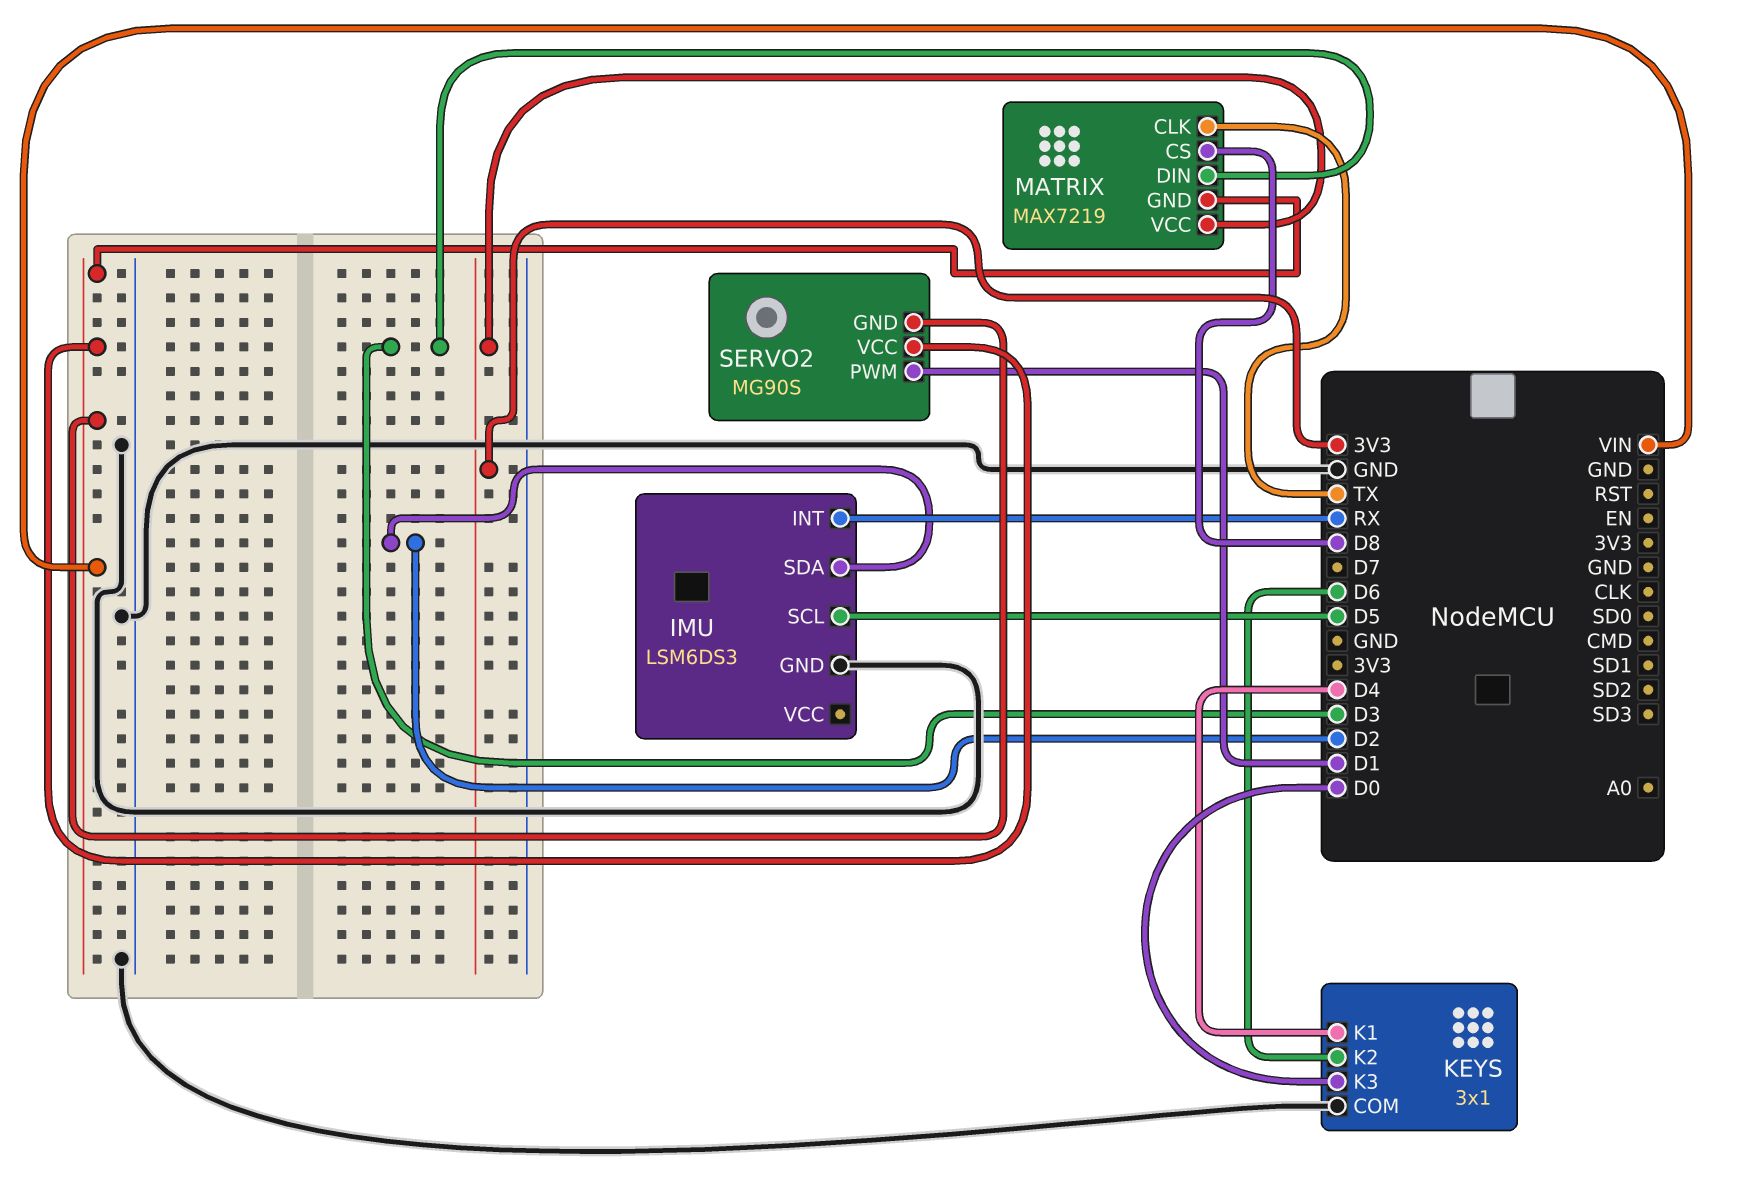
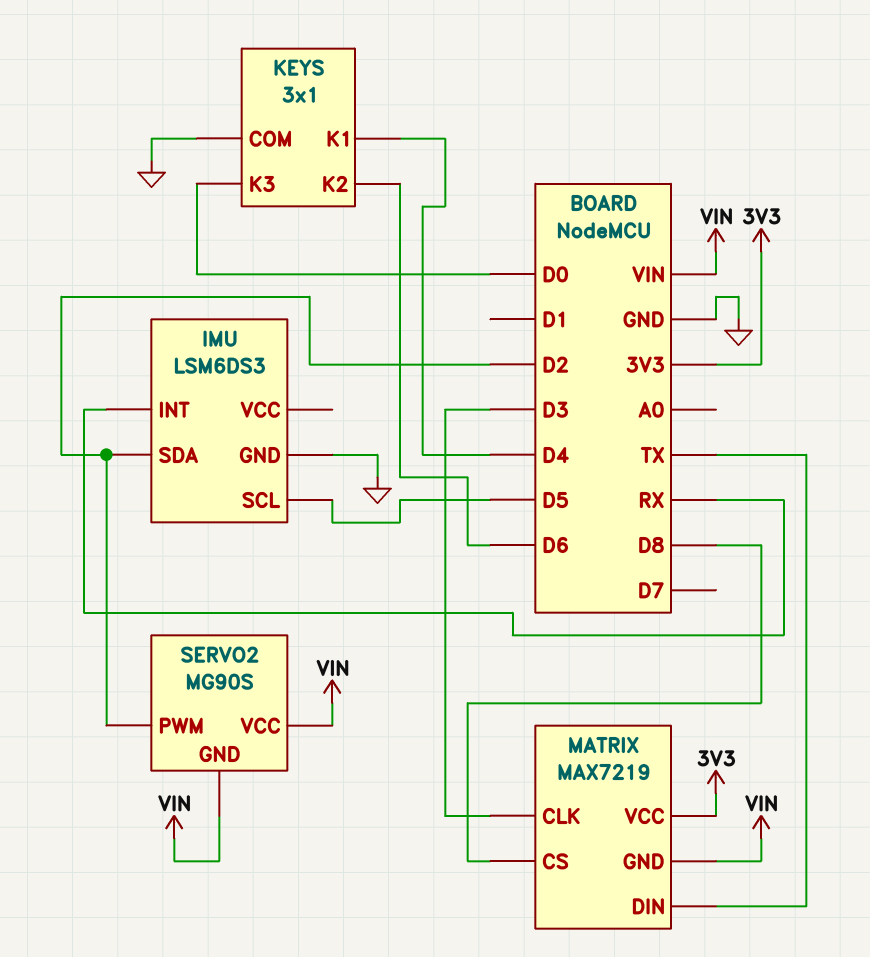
MATRIX pin CLK: TX -> D3
MATRIX pin DIN: D3 -> TX
SERVO2 pin PWM: D1 -> D2

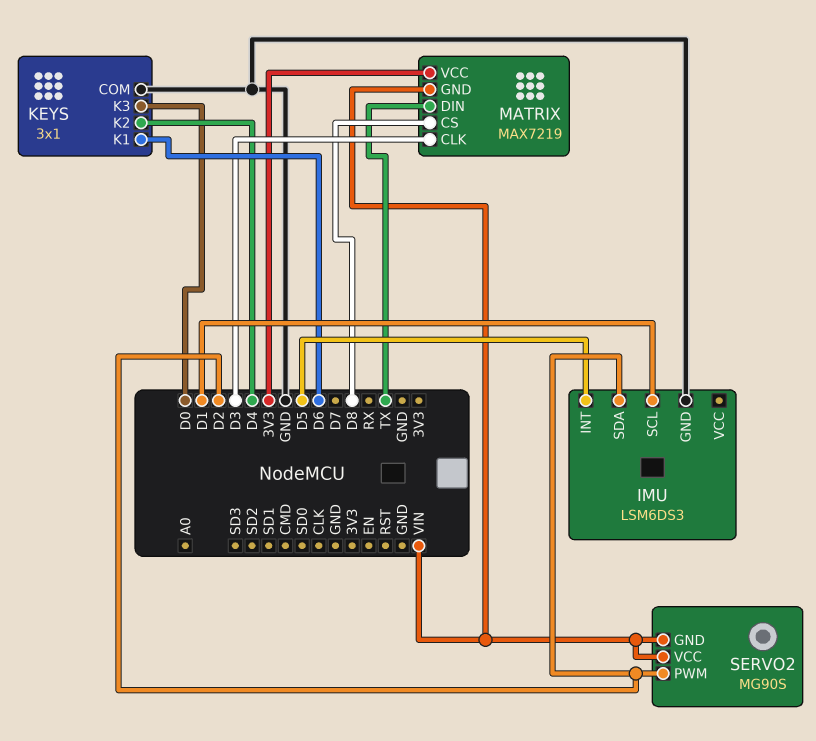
IMU pin INT: RX -> D5
IMU pin SCL: D5 -> D1
KEYS pin K1: D4 -> D6
KEYS pin K2: D6 -> D4

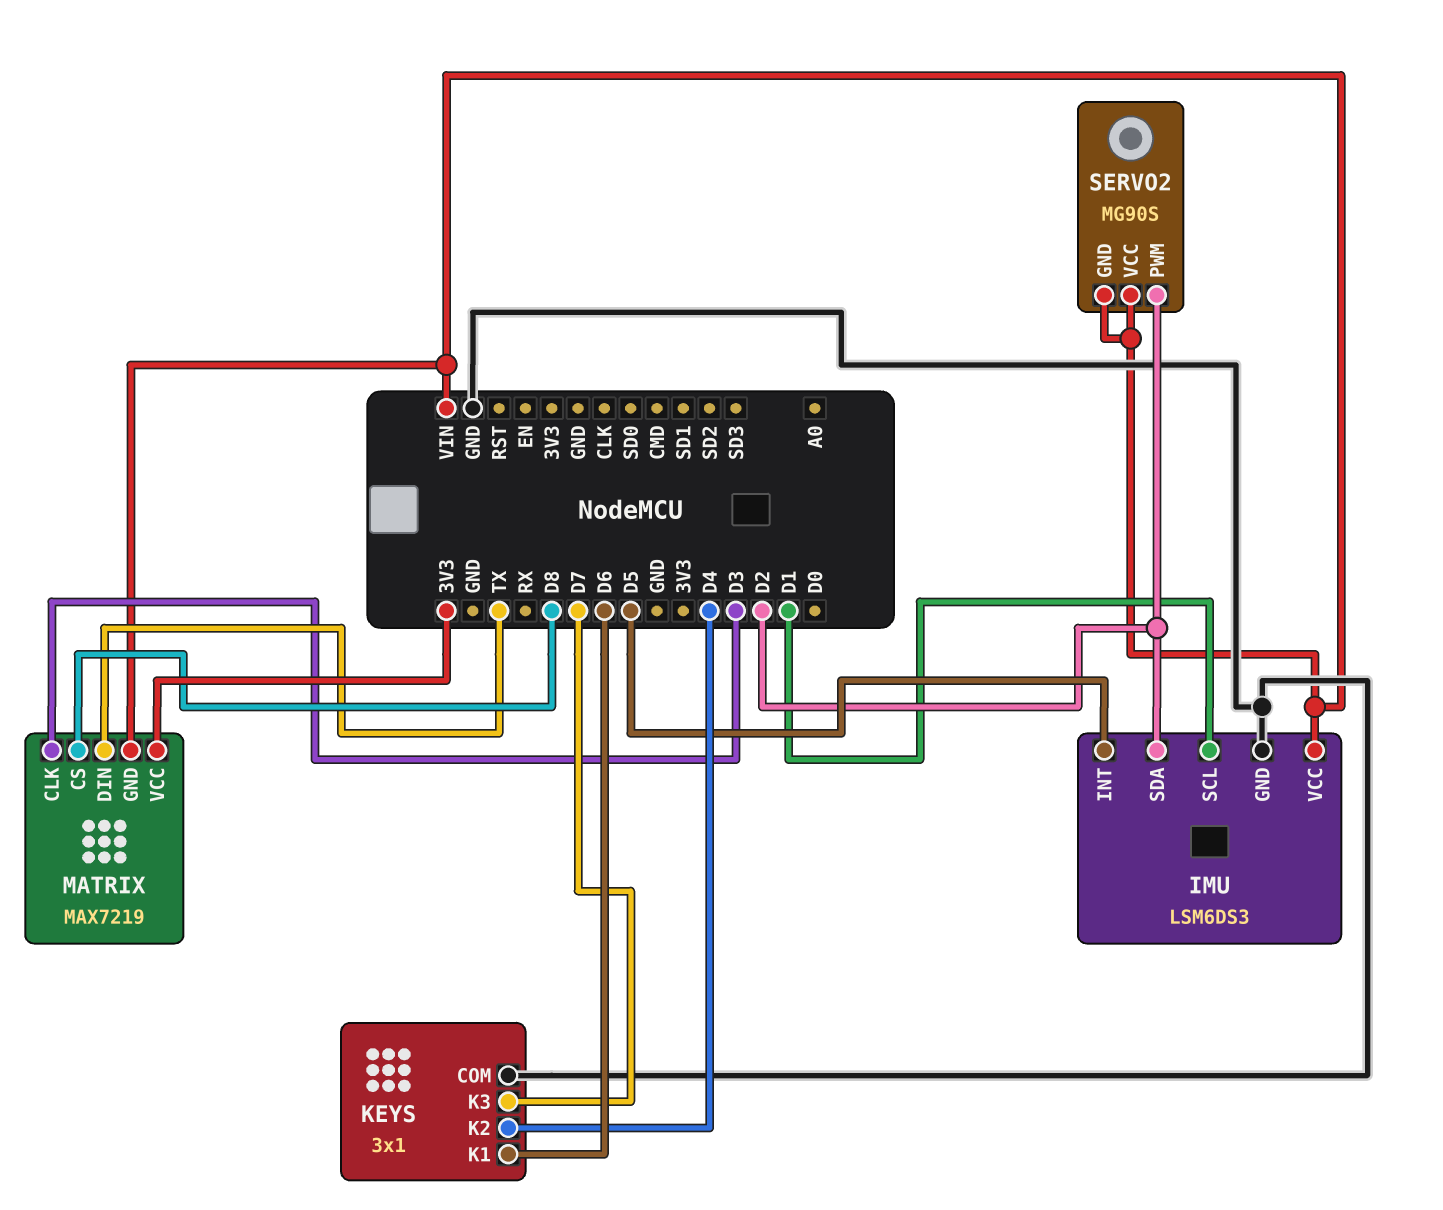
IMU pin VCC: none -> VIN
KEYS pin K3: D0 -> D7

